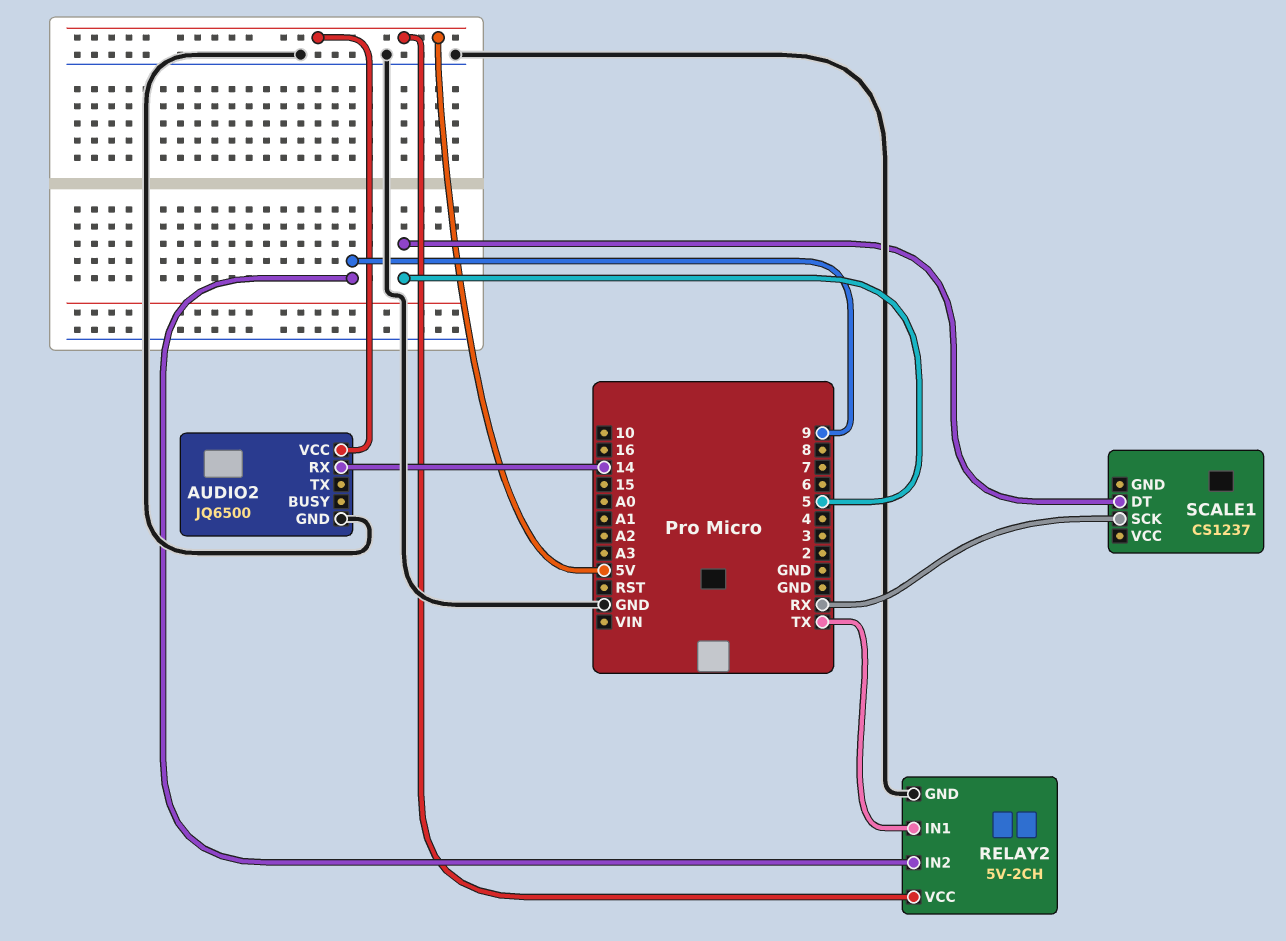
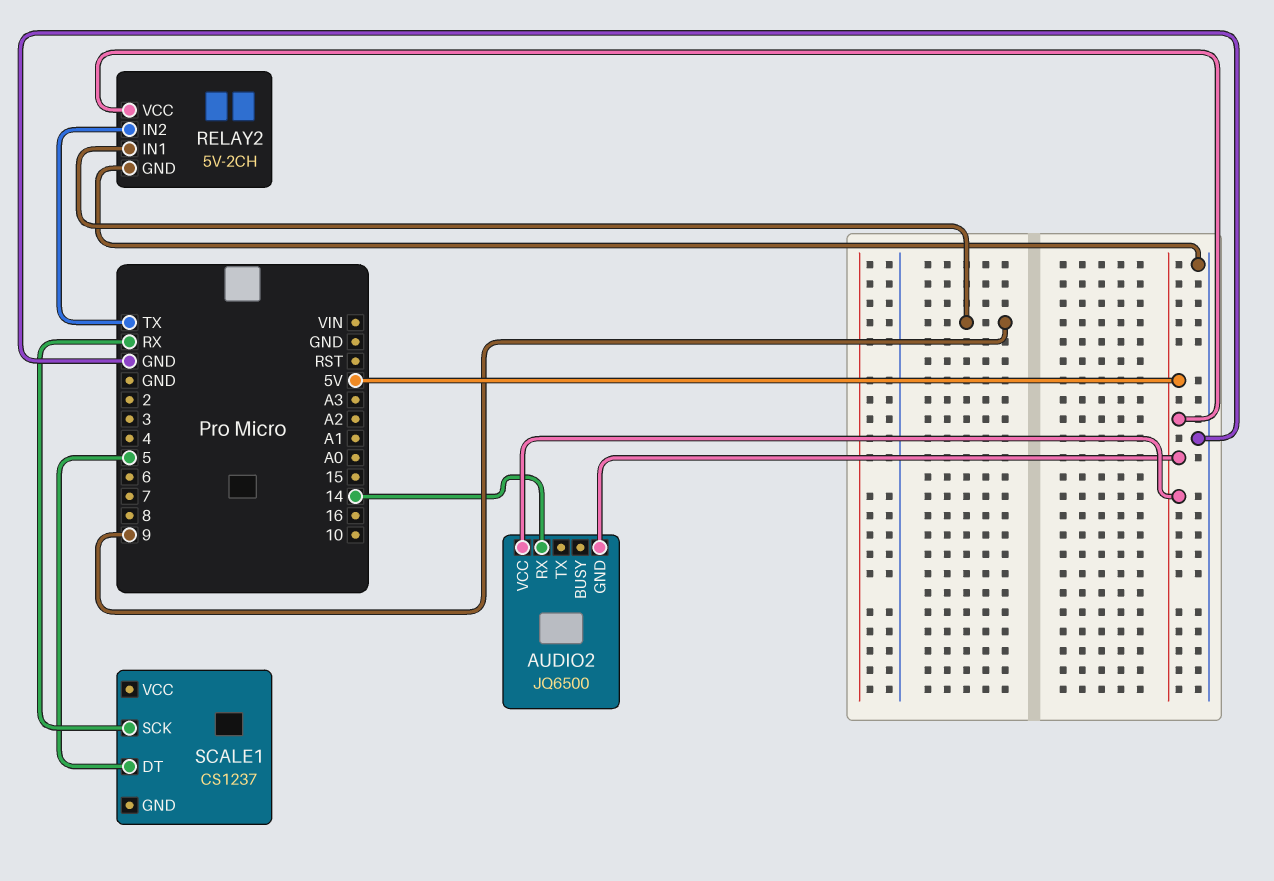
AUDIO2 pin GND: GND -> 5V
RELAY2 pin IN1: TX -> 9
RELAY2 pin IN2: 9 -> TX

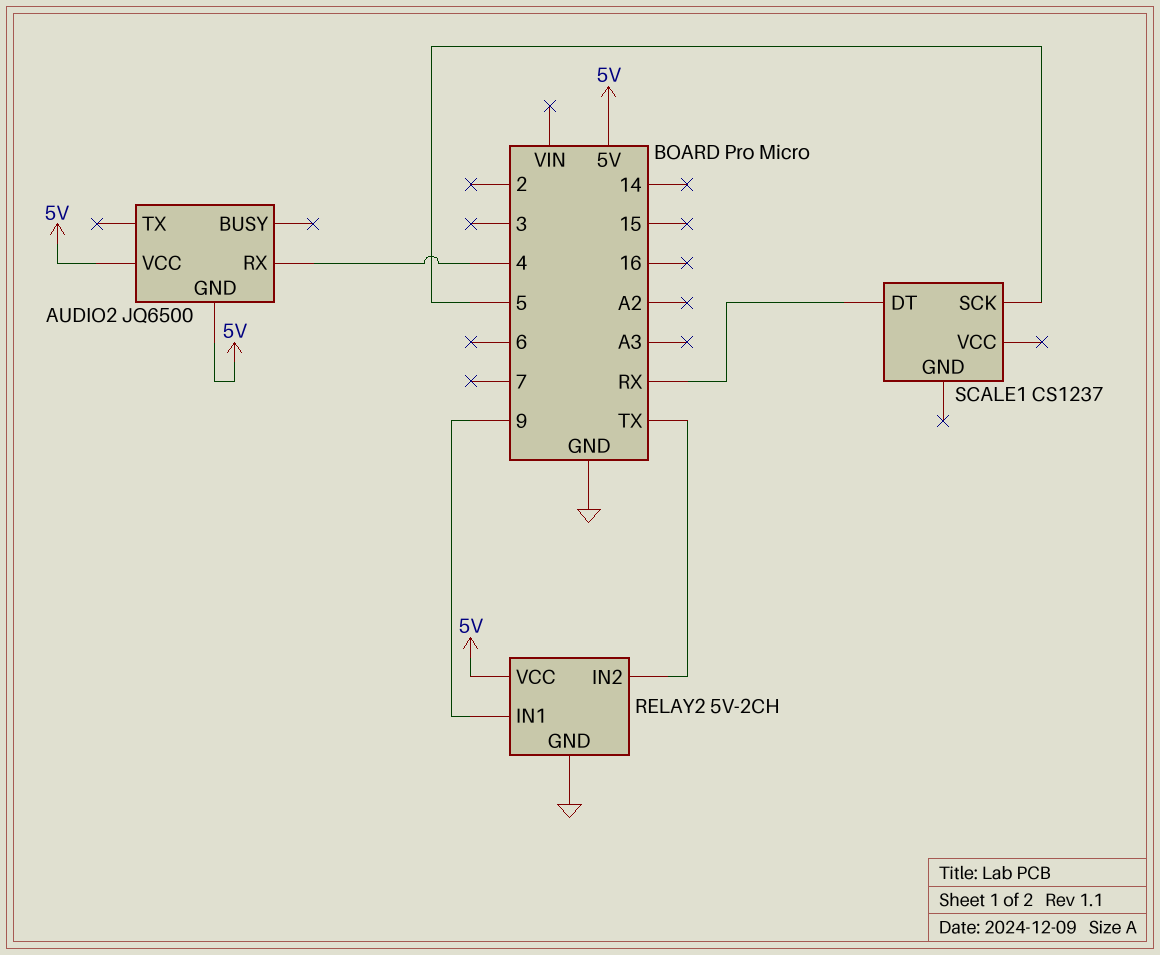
AUDIO2 pin RX: 14 -> 4
SCALE1 pin DT: 5 -> RX
SCALE1 pin SCK: RX -> 5

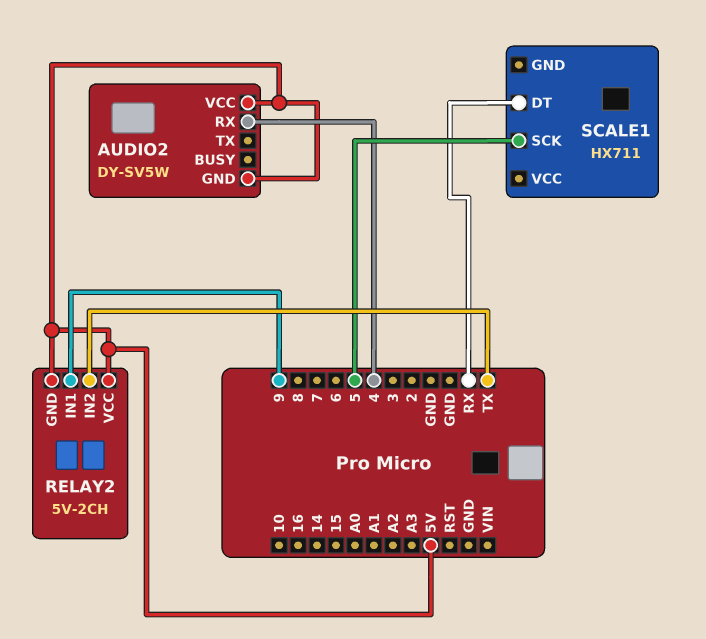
AUDIO2: JQ6500 -> DY-SV5W
RELAY2 pin GND: GND -> 5V
SCALE1: CS1237 -> HX711

